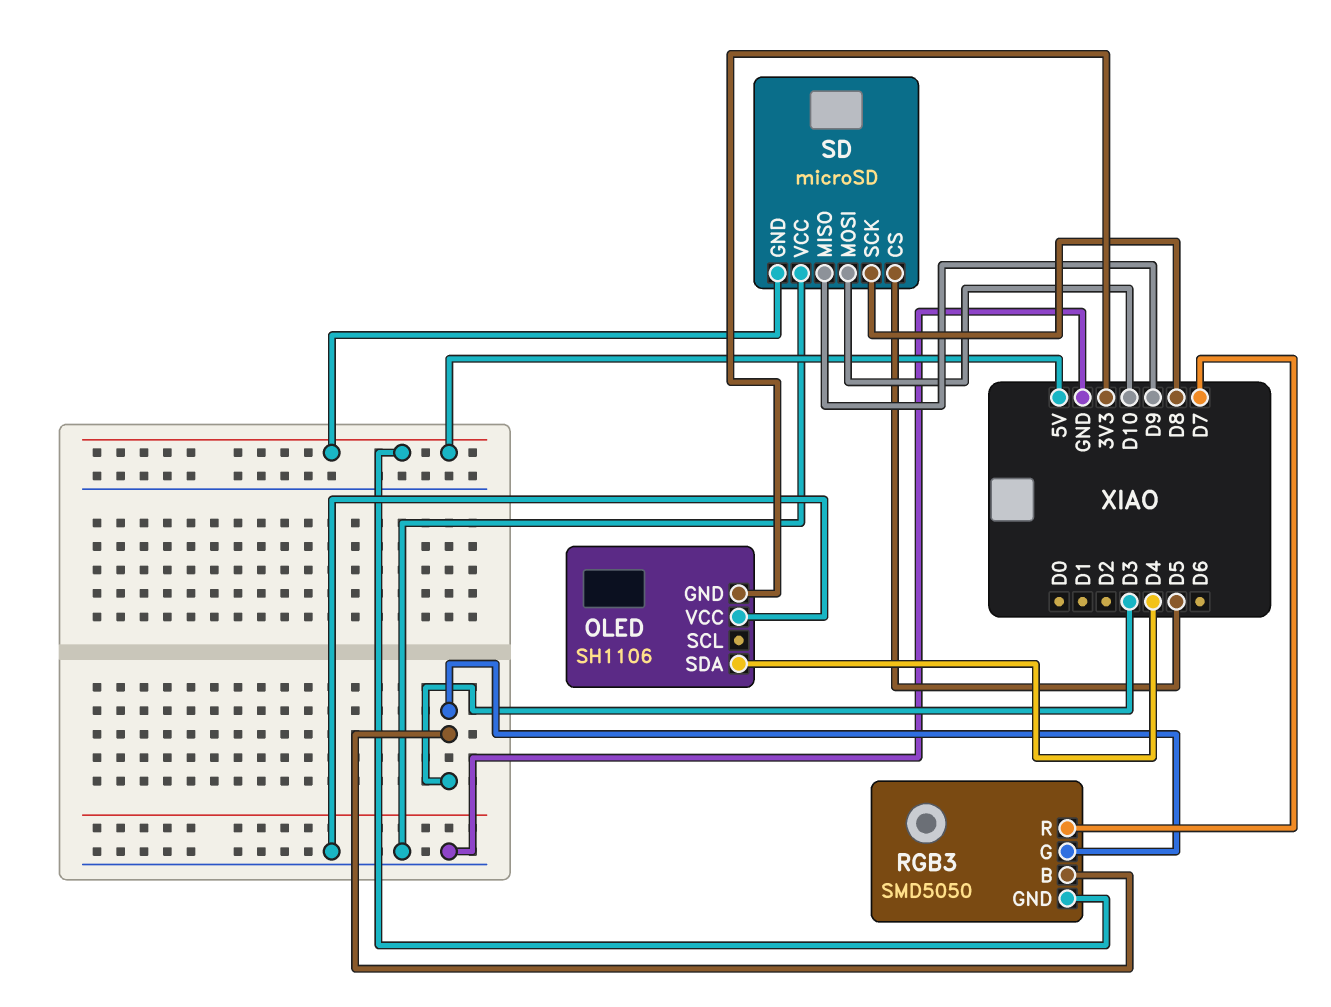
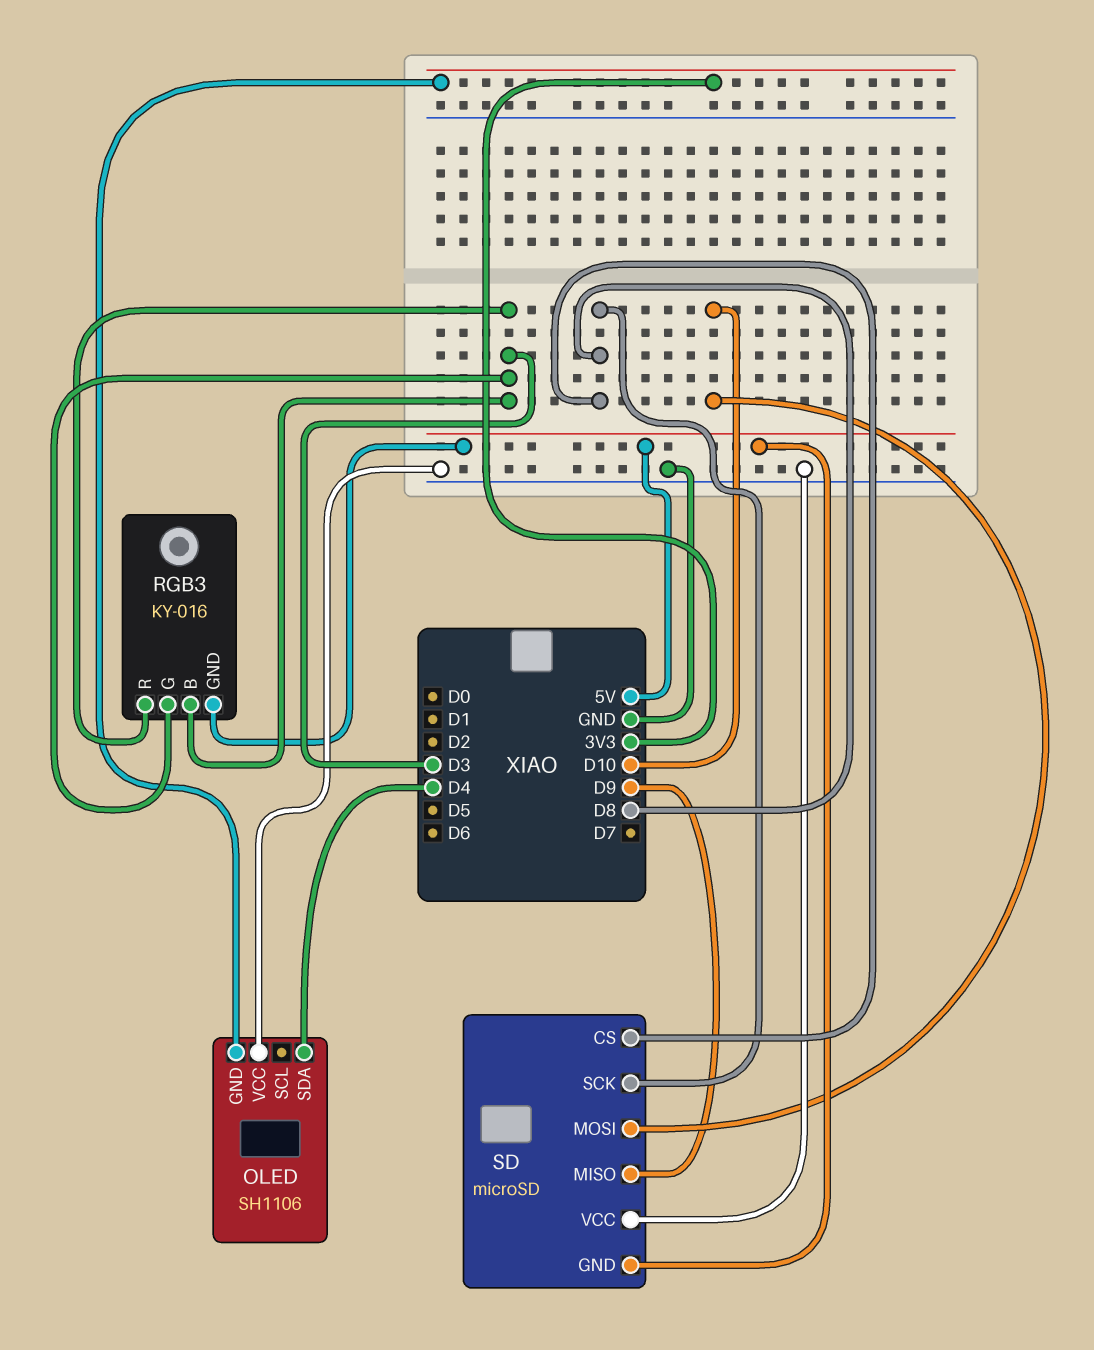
RGB3: SMD5050 -> KY-016
RGB3 pin R: D7 -> D3
SD pin CS: D5 -> D8

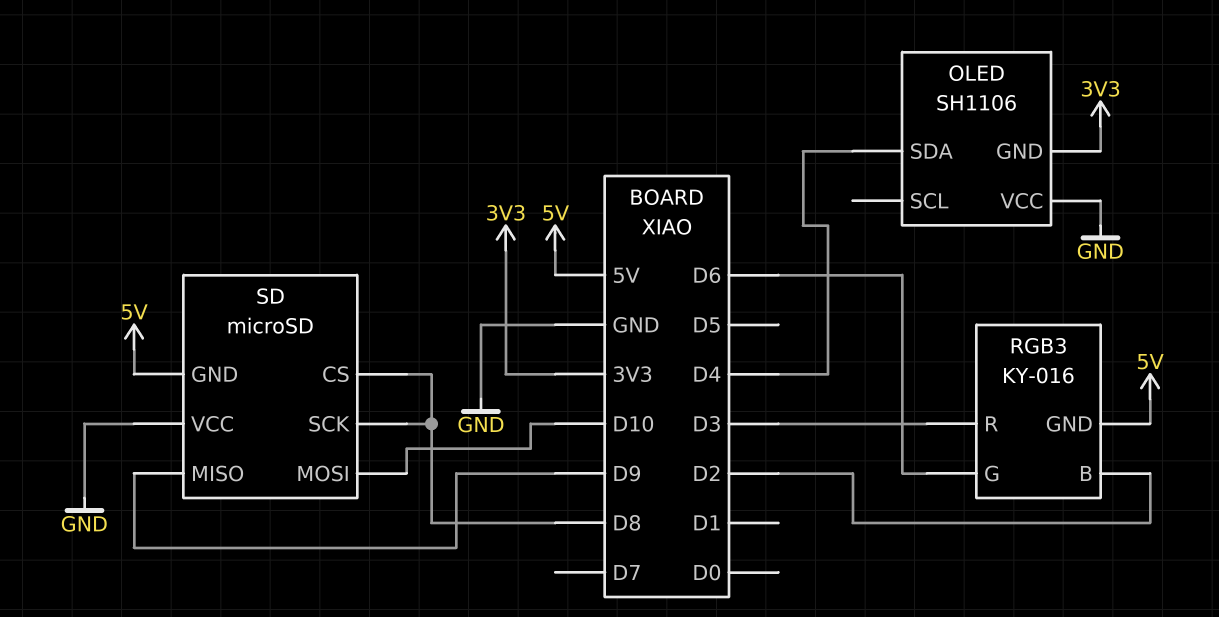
RGB3 pin B: D3 -> D2
RGB3 pin G: D3 -> D6

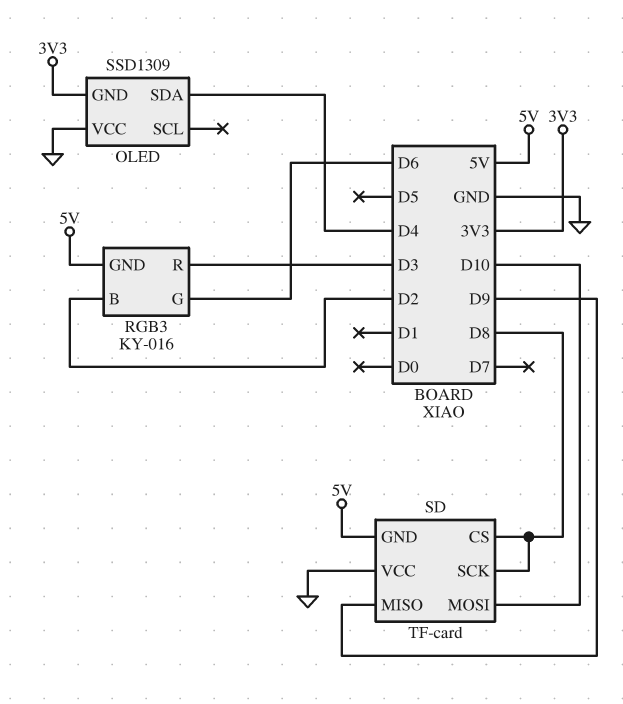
OLED: SH1106 -> SSD1309
SD: microSD -> TF-card

